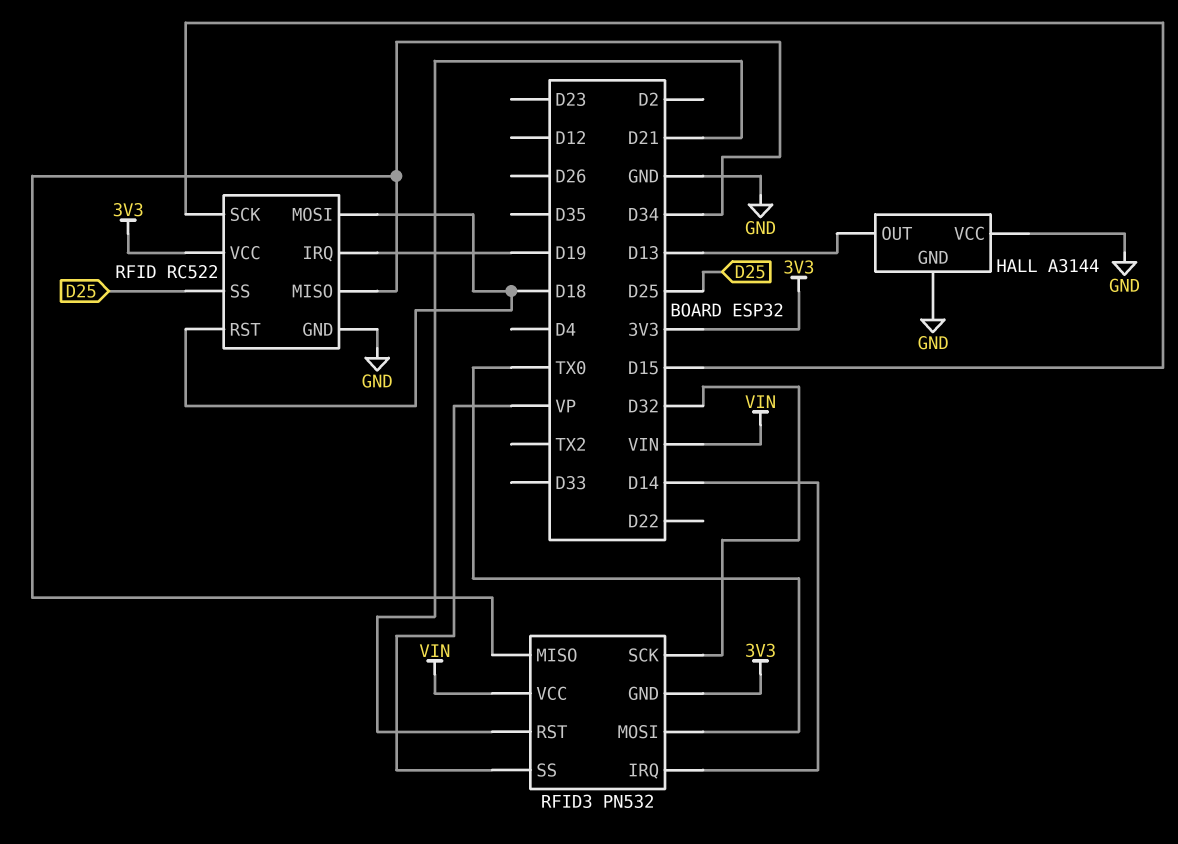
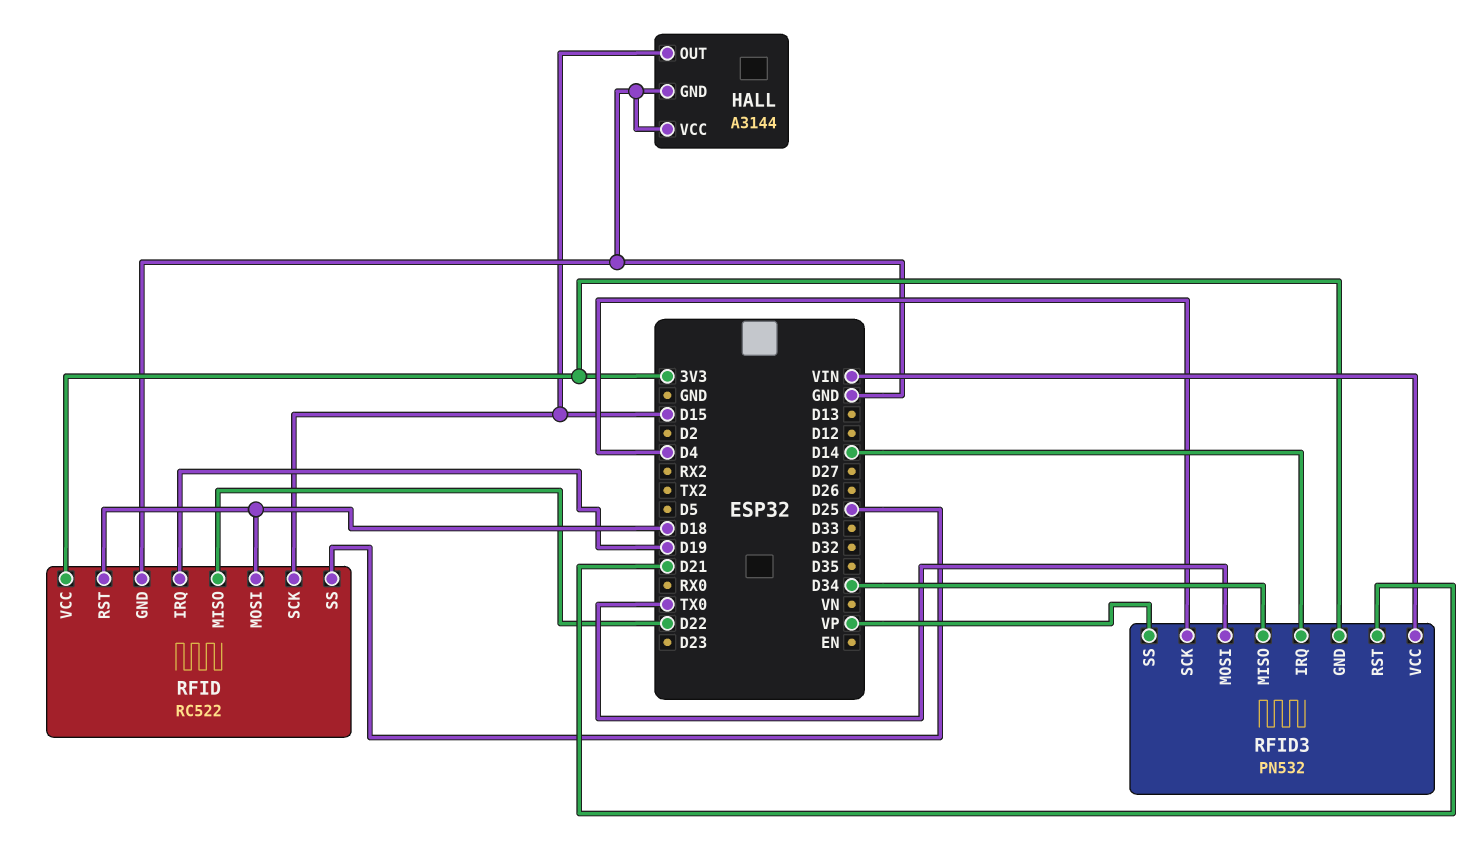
HALL pin OUT: D13 -> D15
RFID pin MISO: D34 -> D22
RFID3 pin SCK: D32 -> D4

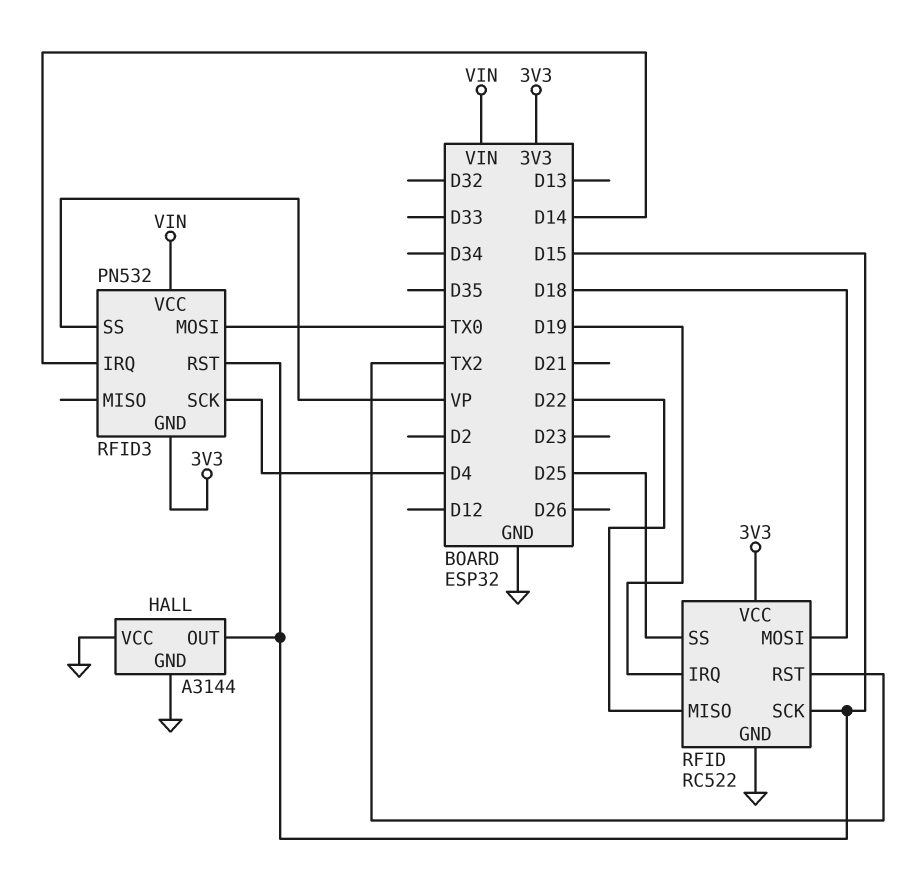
RFID pin RST: D18 -> TX2
RFID3 pin MISO: D34 -> none
RFID3 pin RST: D21 -> D15

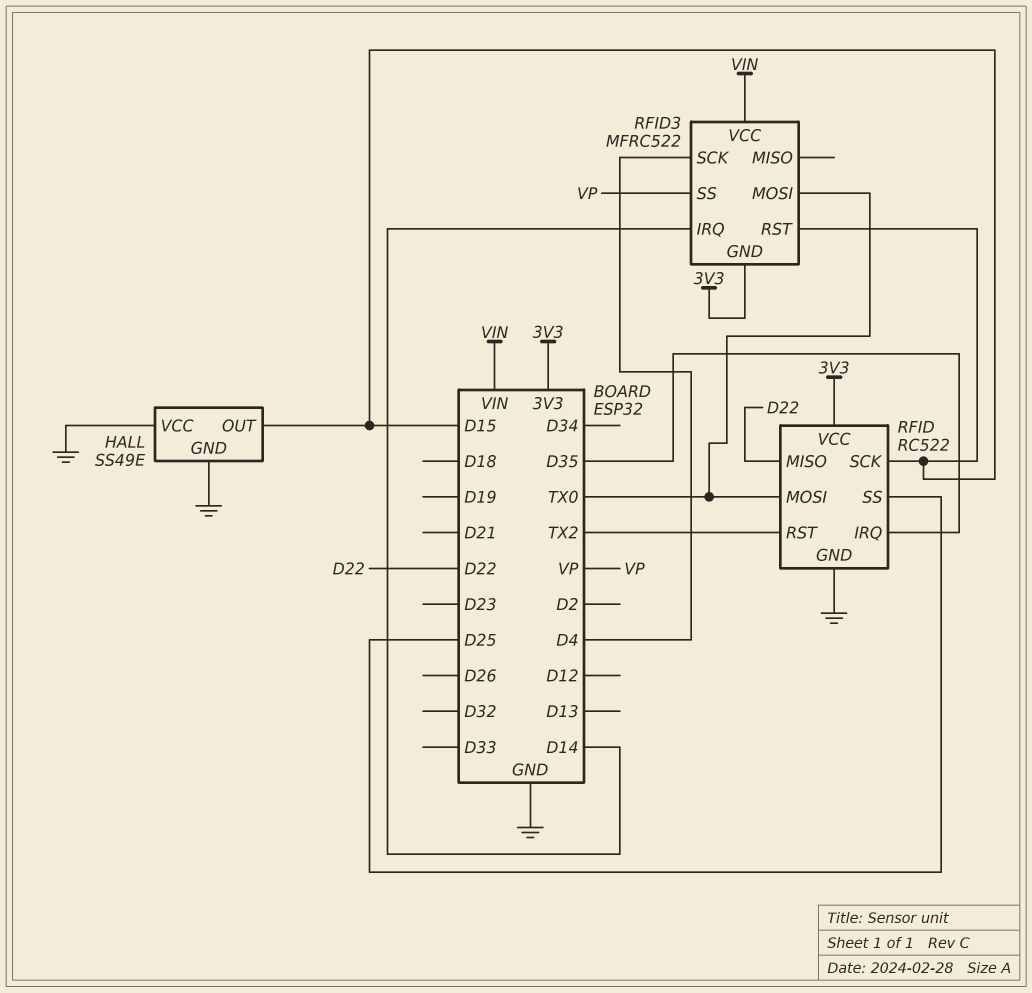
HALL: A3144 -> SS49E
RFID pin IRQ: D19 -> D35
RFID pin MOSI: D18 -> TX0
RFID3: PN532 -> MFRC522

